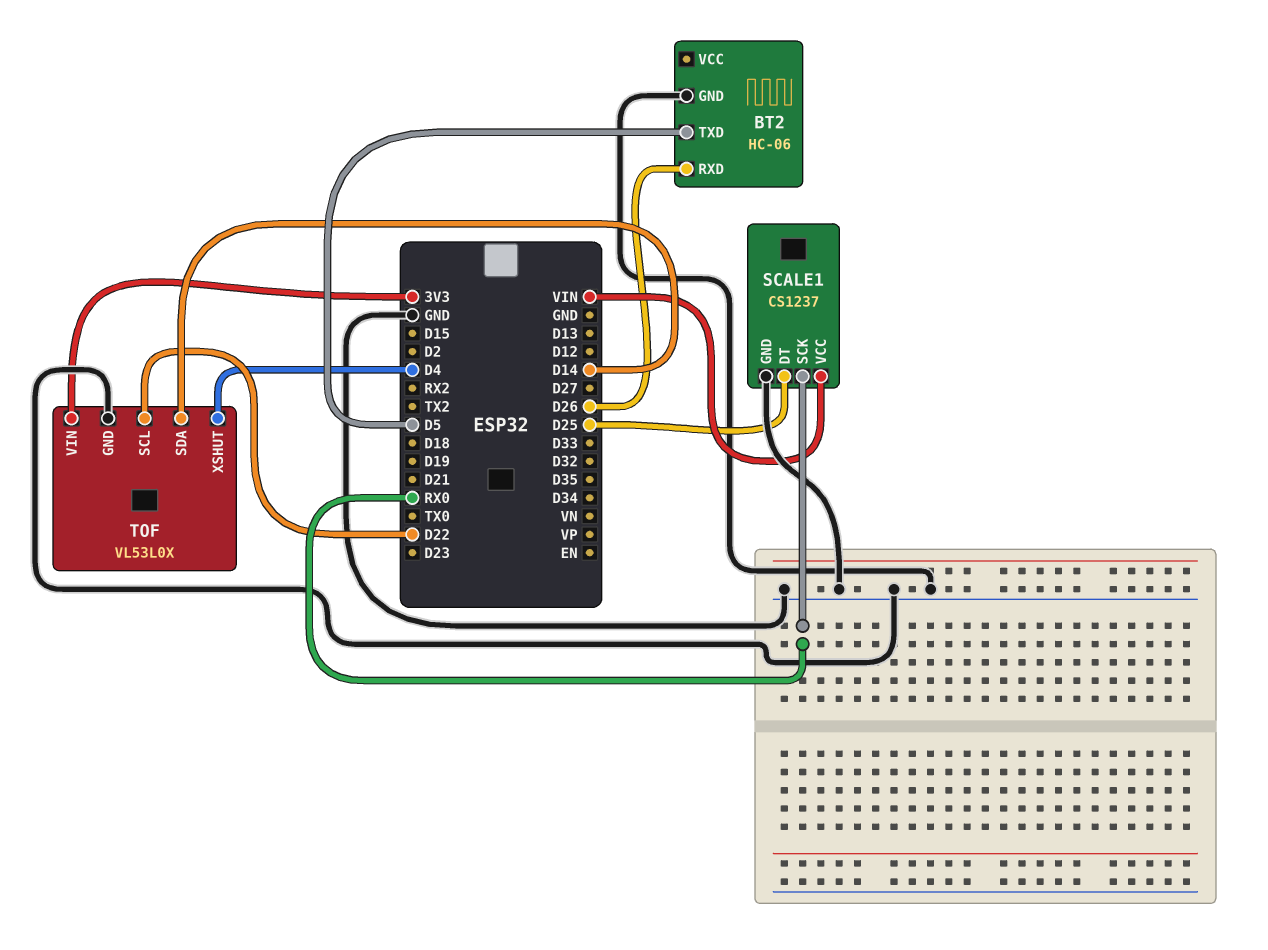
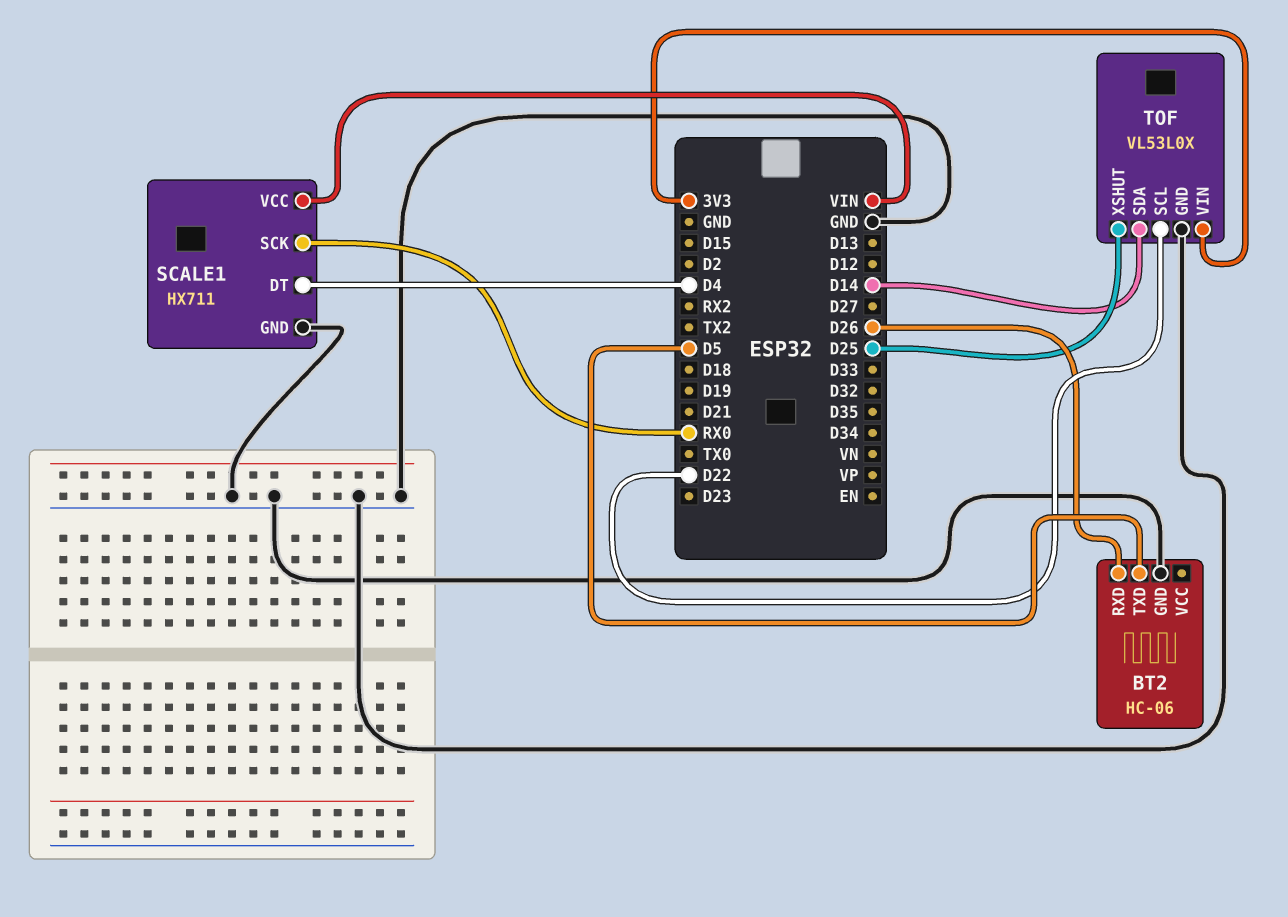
SCALE1: CS1237 -> HX711
SCALE1 pin DT: D25 -> D4
TOF pin XSHUT: D4 -> D25

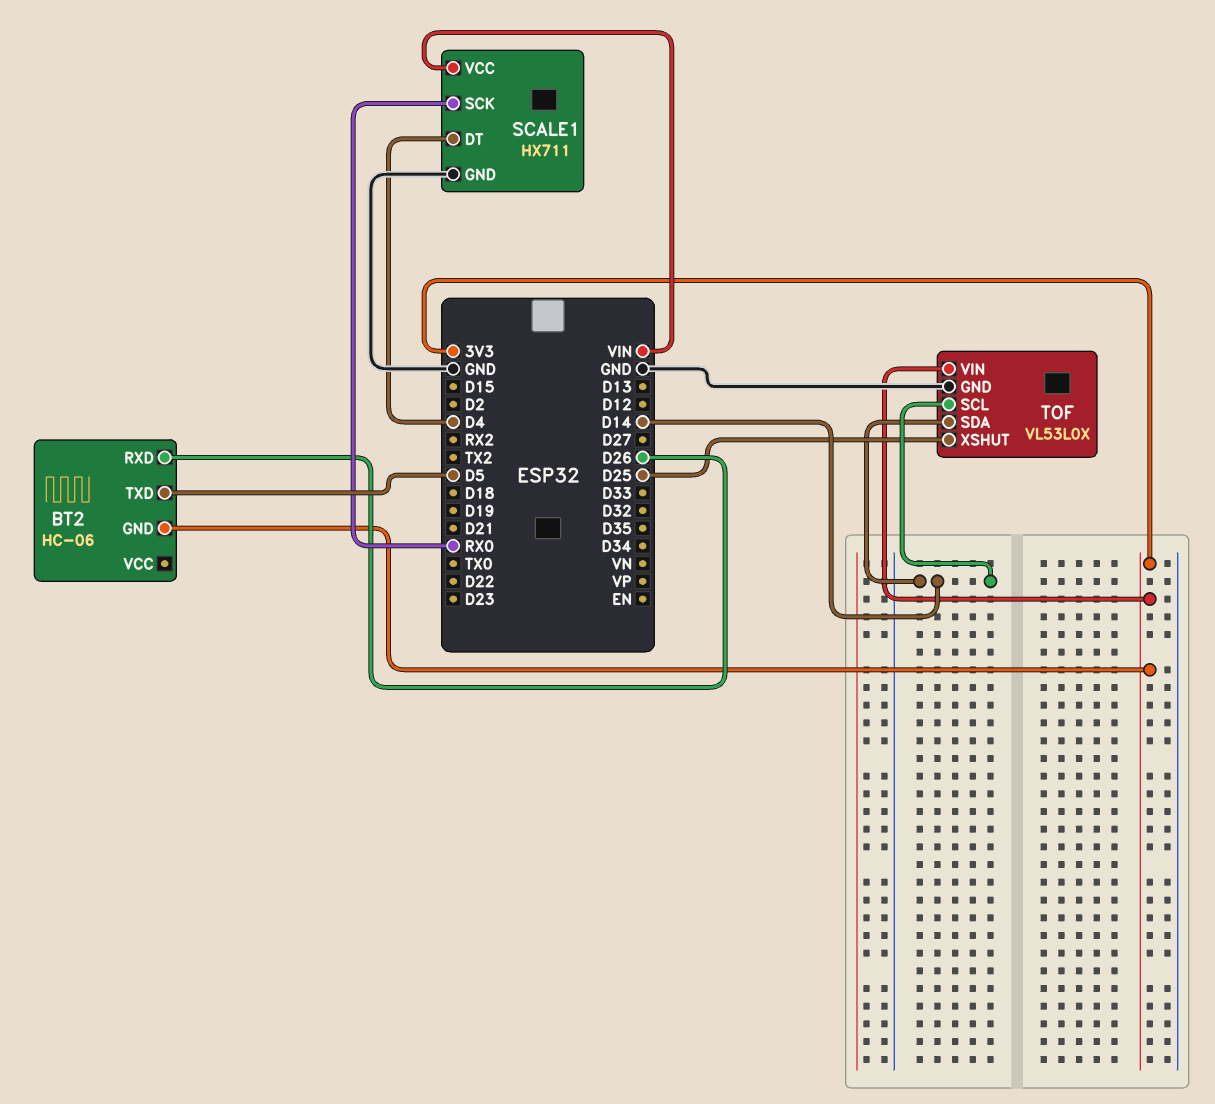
BT2 pin GND: GND -> 3V3
TOF pin SCL: D22 -> D14

